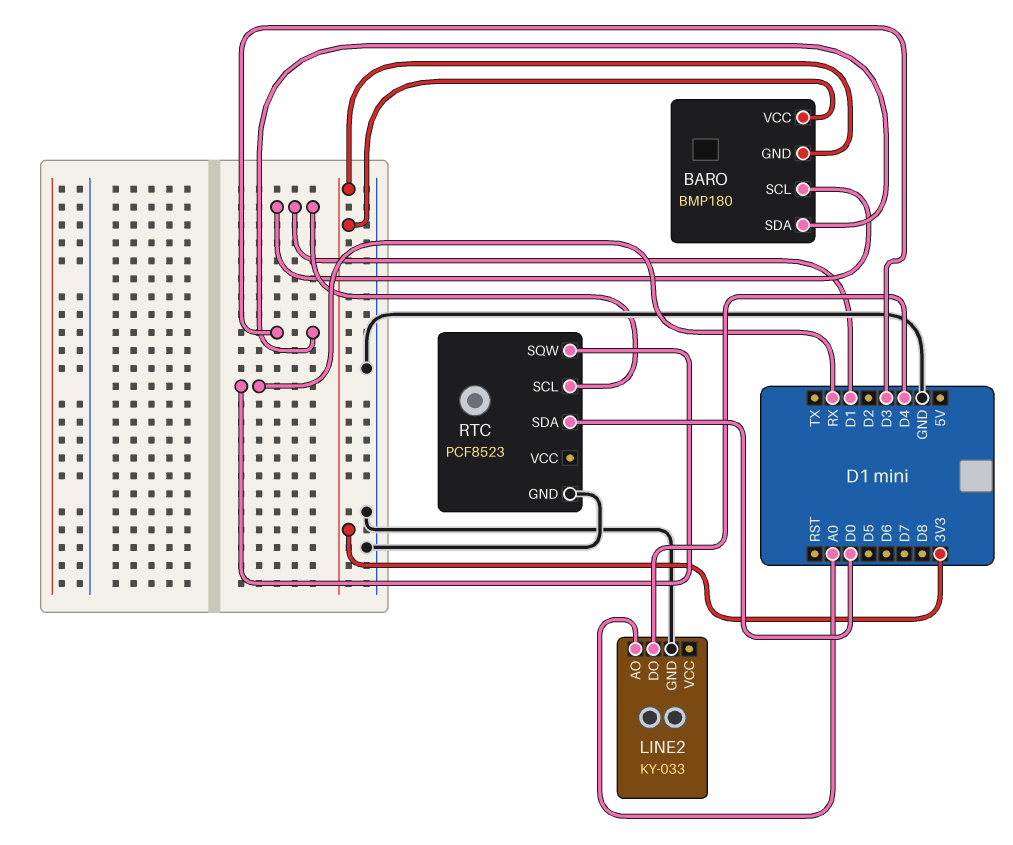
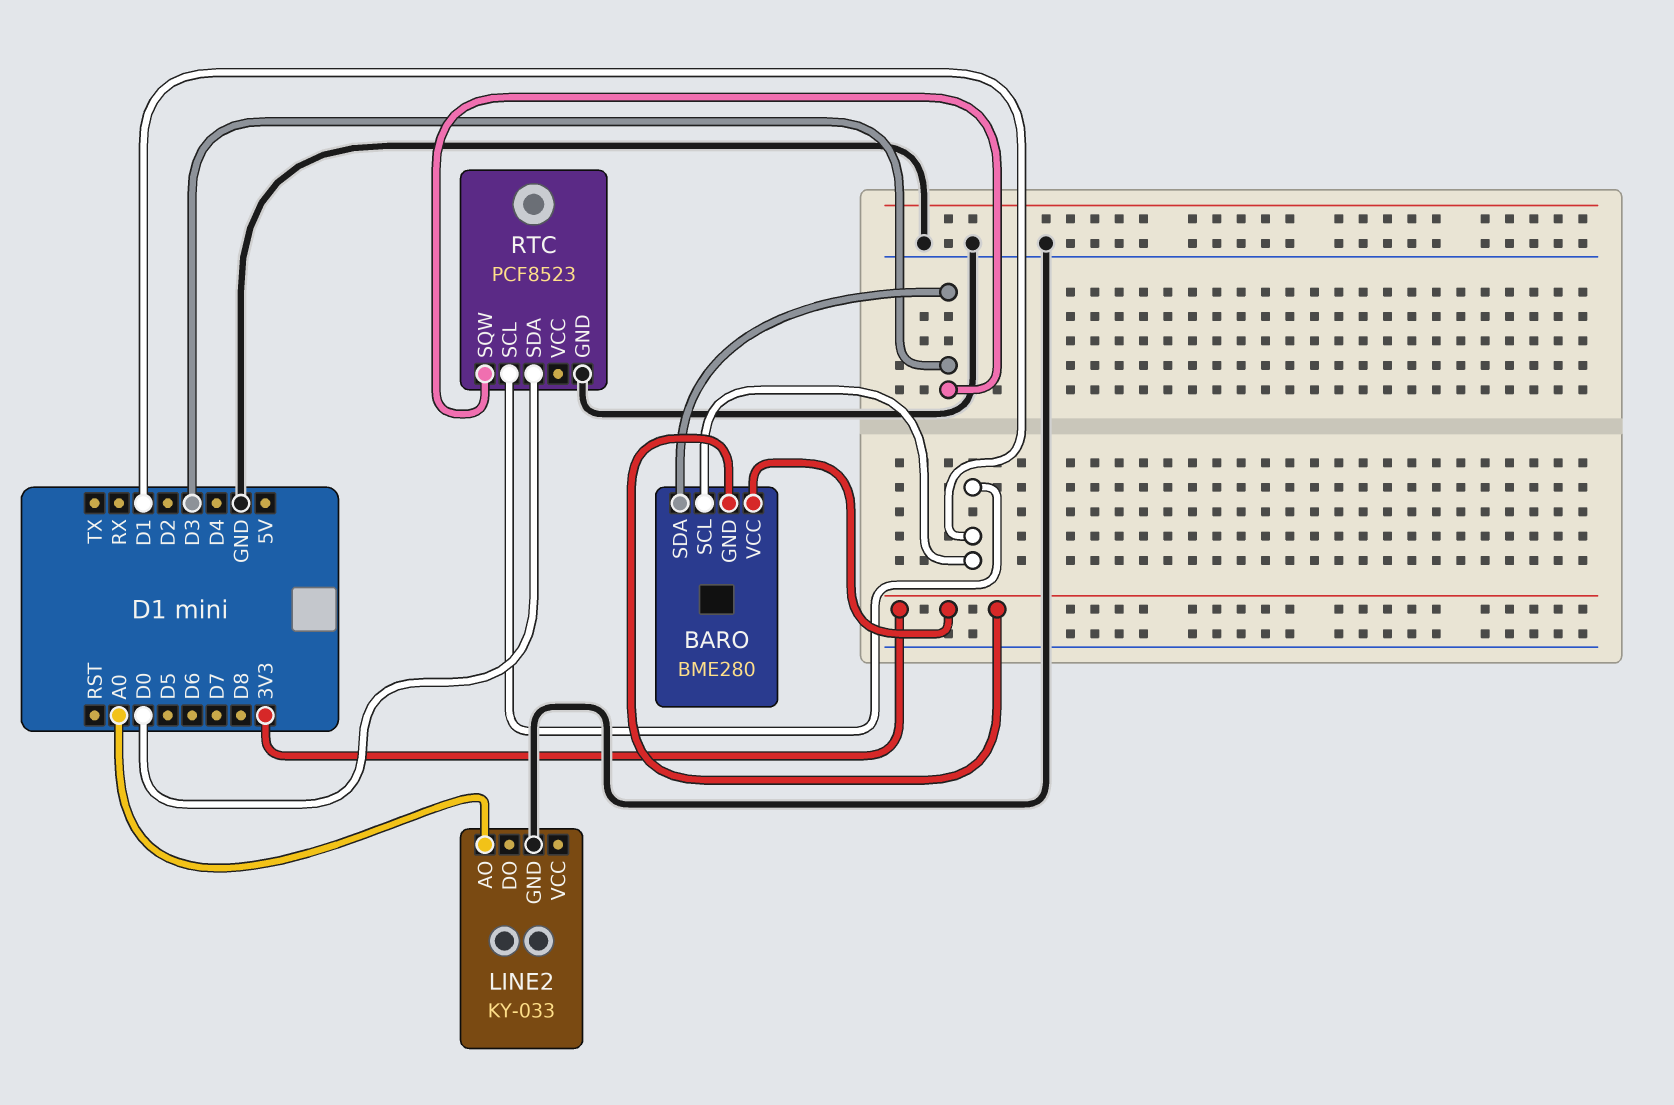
BARO: BMP180 -> BME280
LINE2 pin DO: D4 -> none
RTC pin SQW: RX -> D3

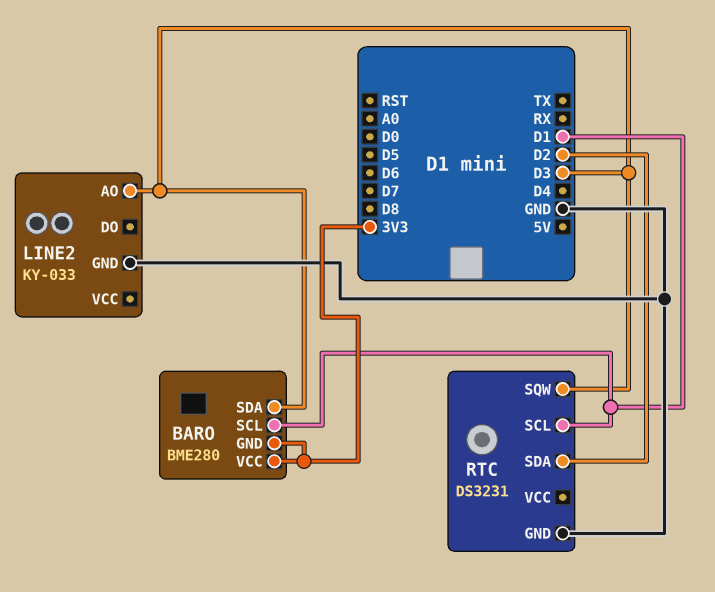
LINE2 pin AO: A0 -> D3
RTC: PCF8523 -> DS3231
RTC pin SDA: D0 -> D2

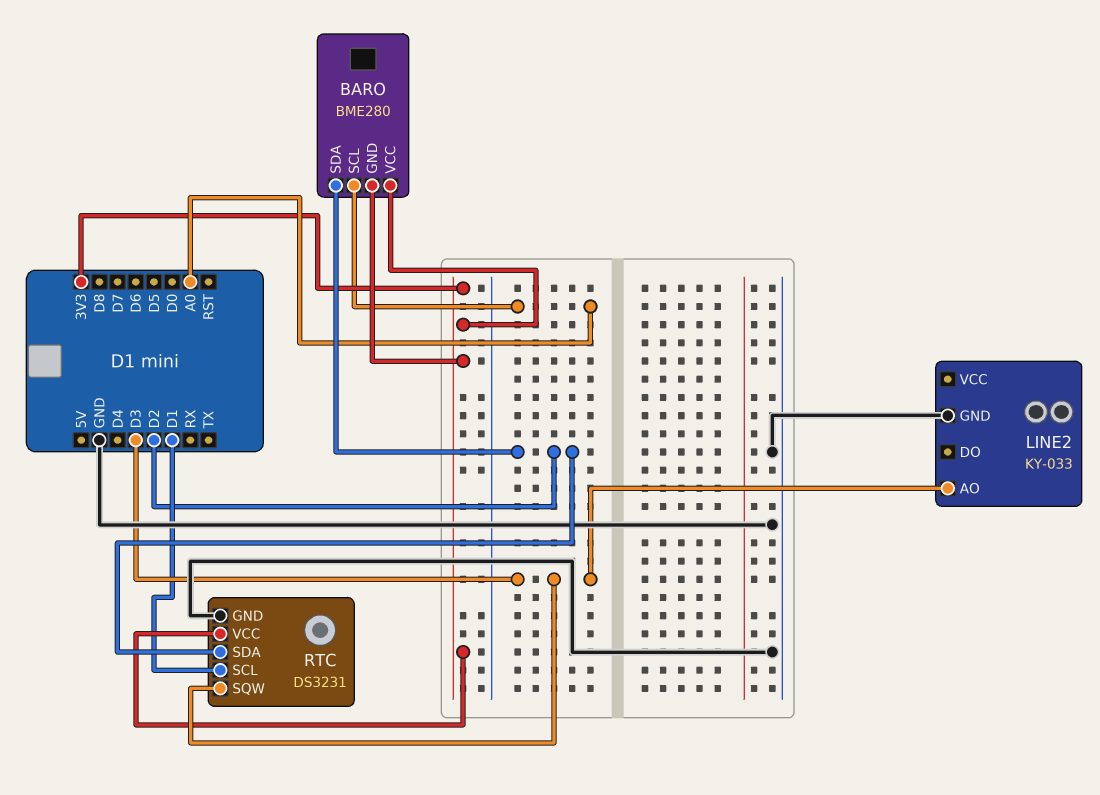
BARO pin SCL: D1 -> A0
BARO pin SDA: D3 -> D2
RTC pin VCC: none -> 3V3

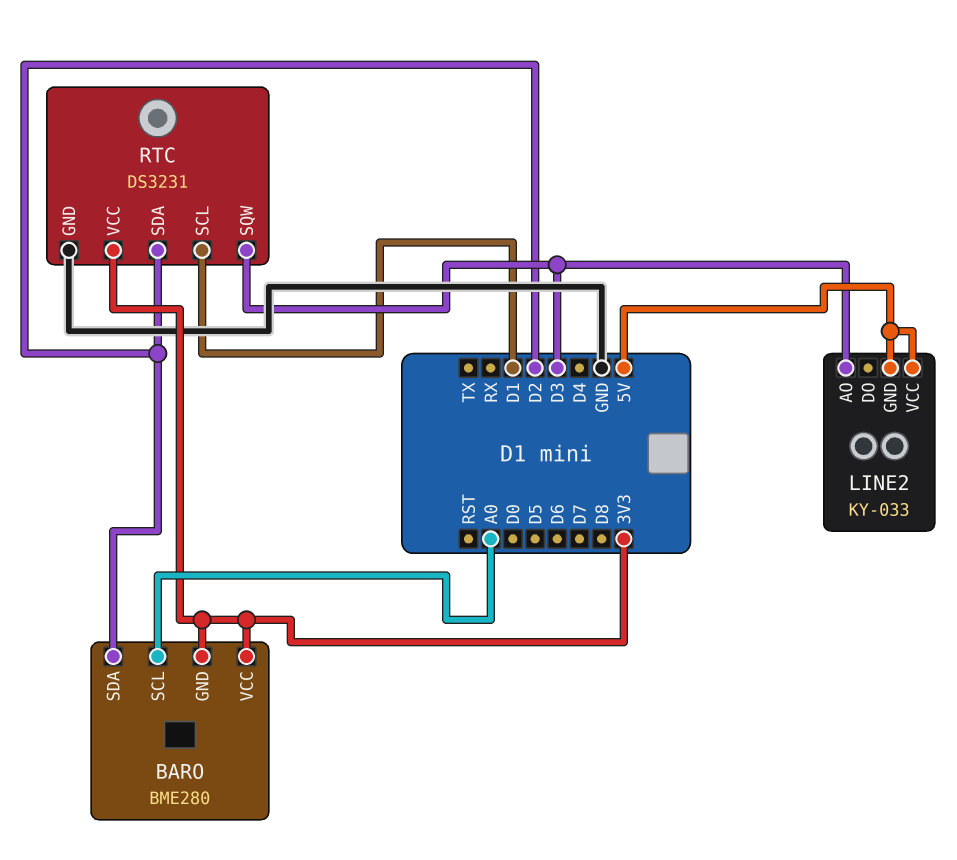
LINE2 pin GND: GND -> 5V
LINE2 pin VCC: none -> 5V

